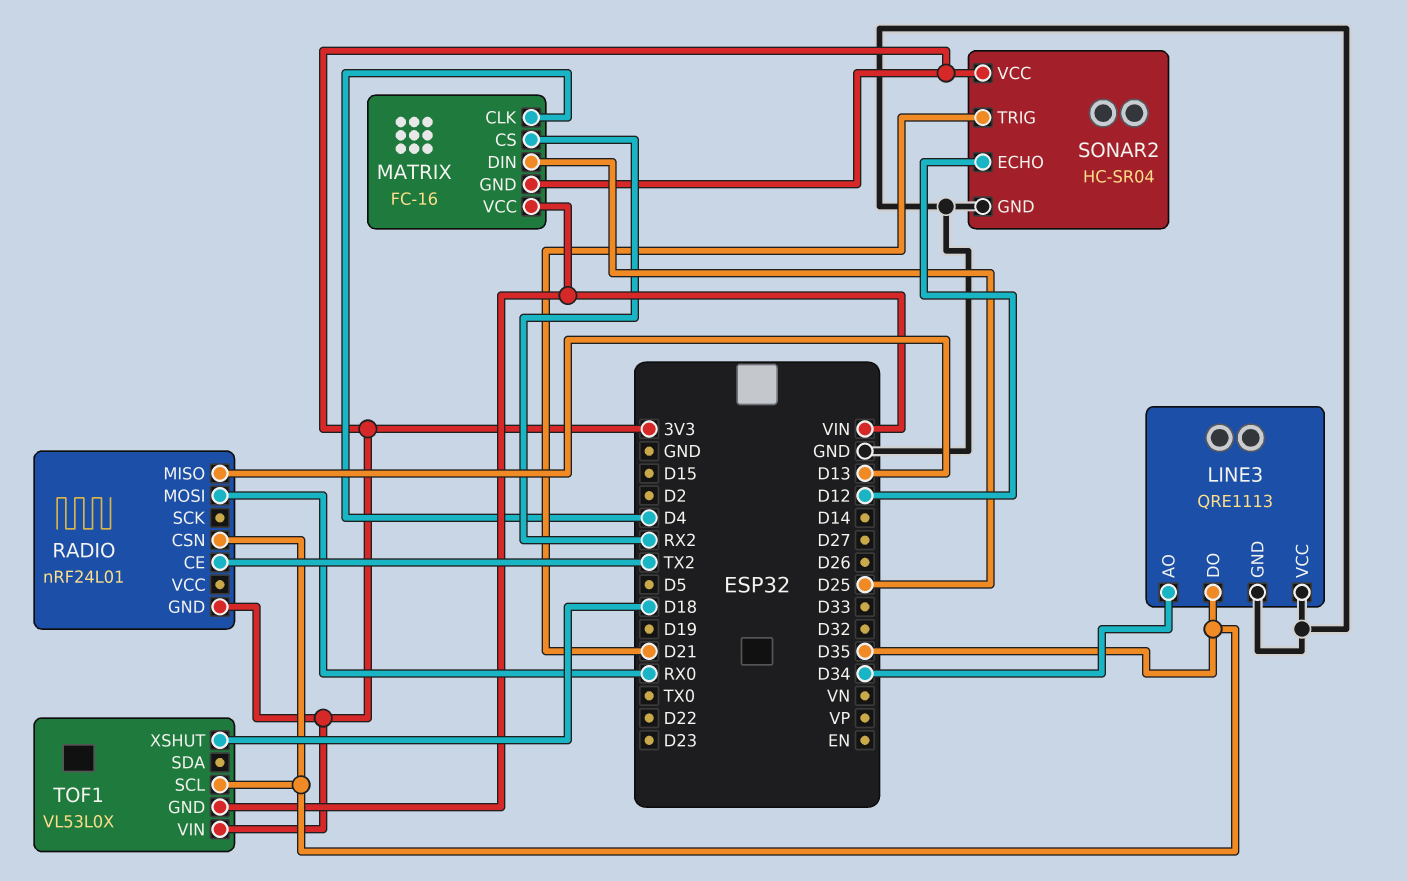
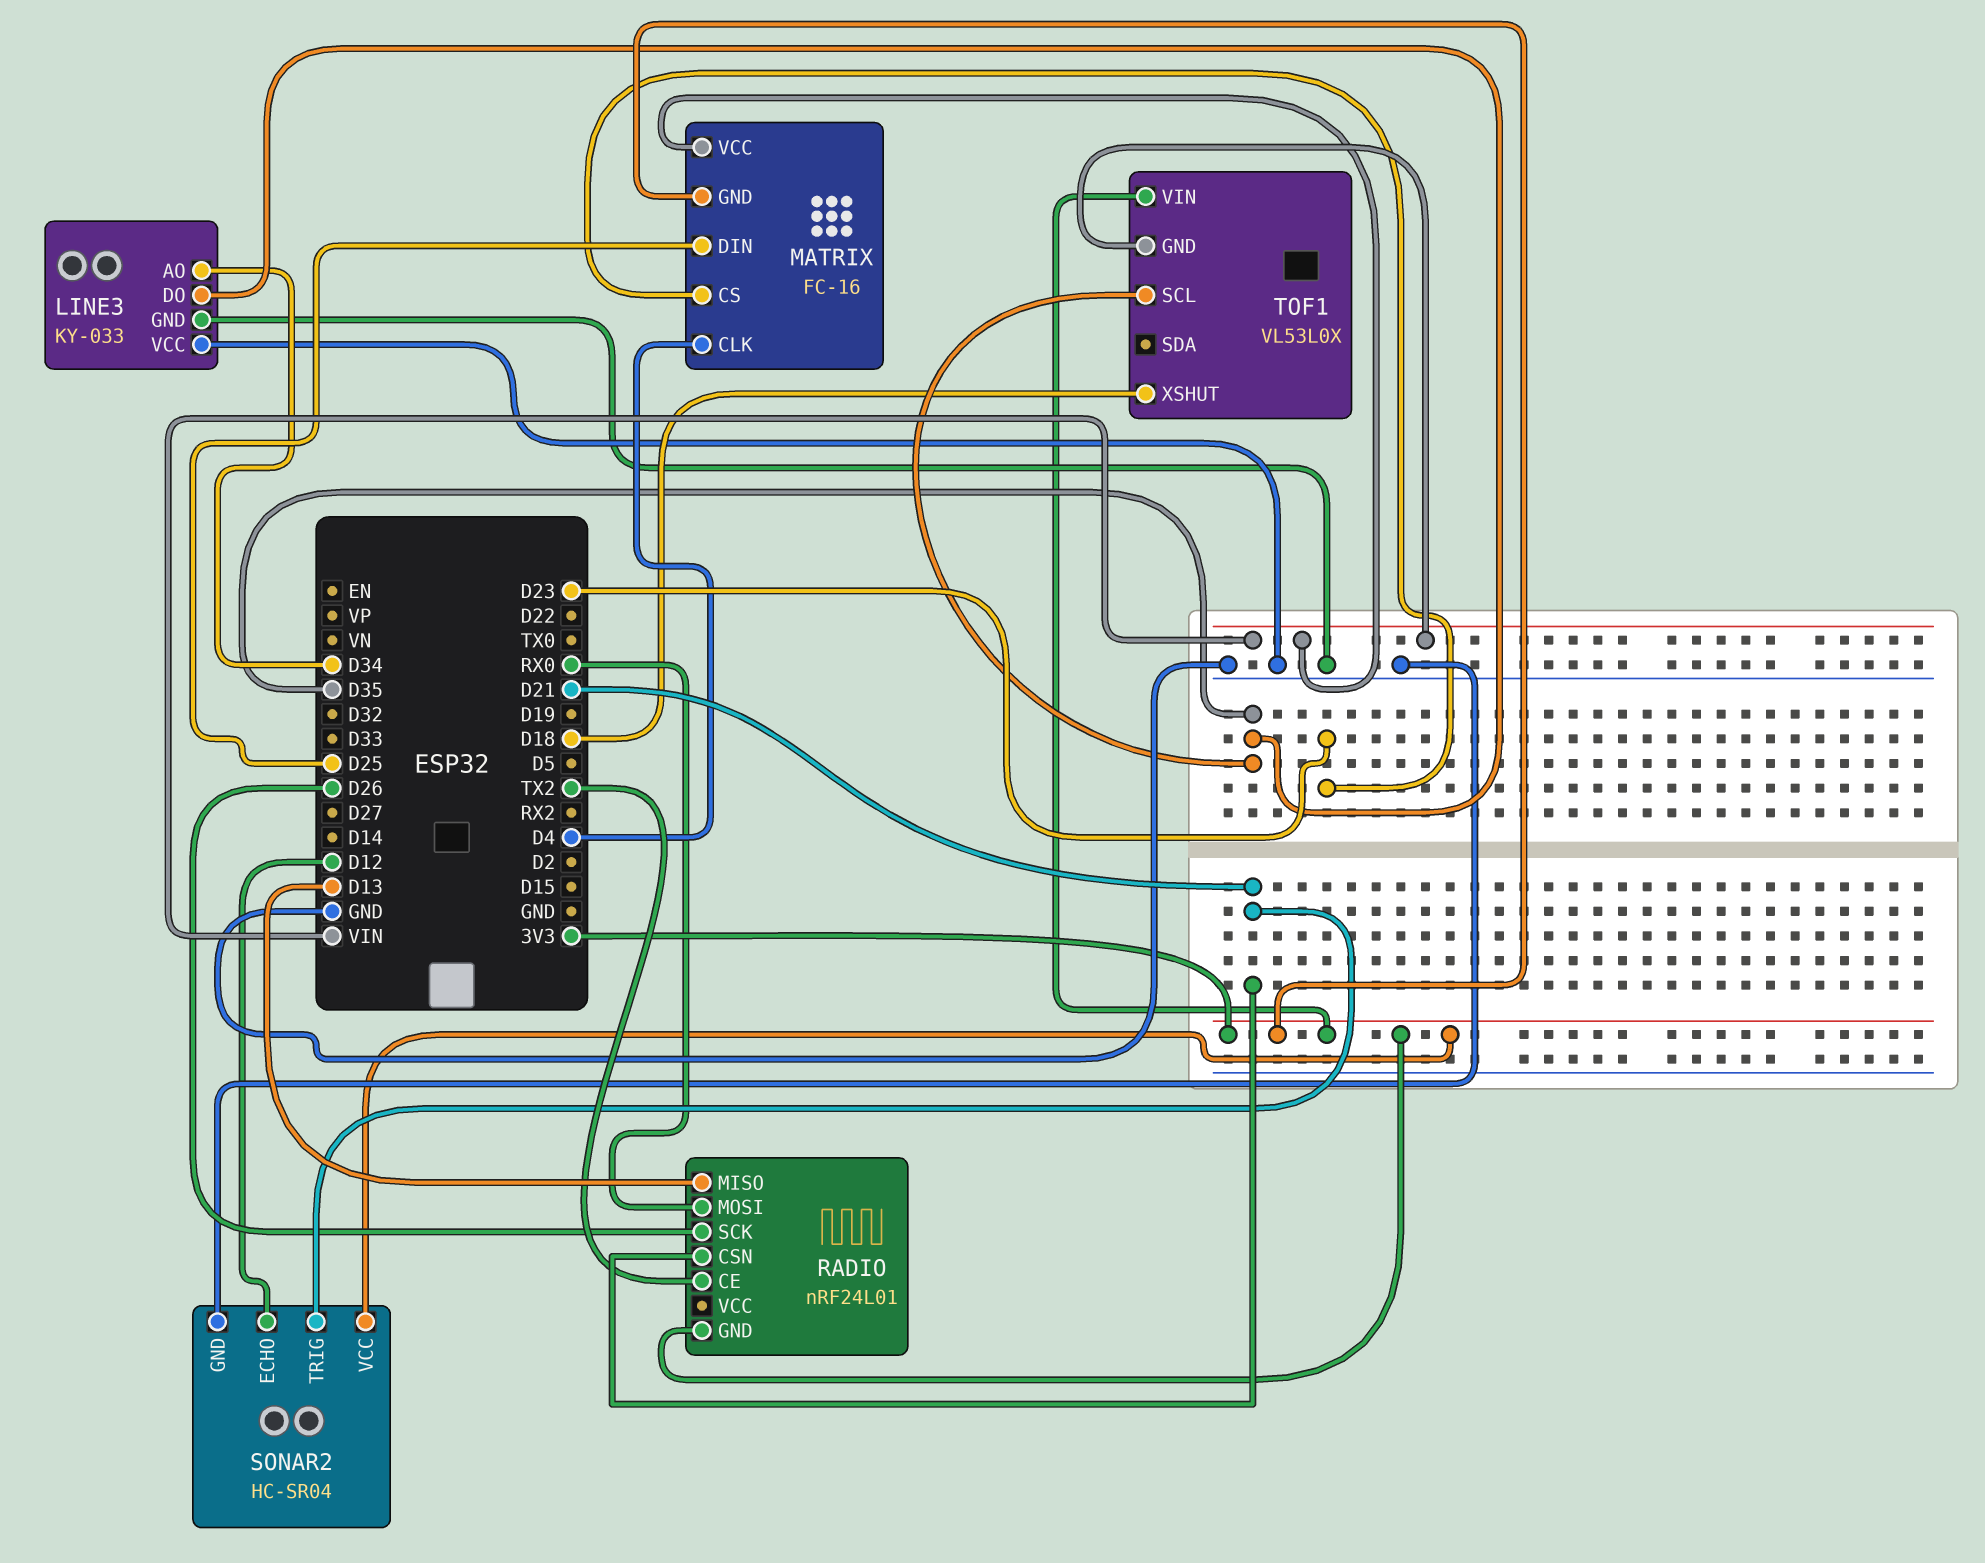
LINE3: QRE1113 -> KY-033
MATRIX pin CS: RX2 -> D23
RADIO pin CSN: D35 -> D21
RADIO pin SCK: none -> D26

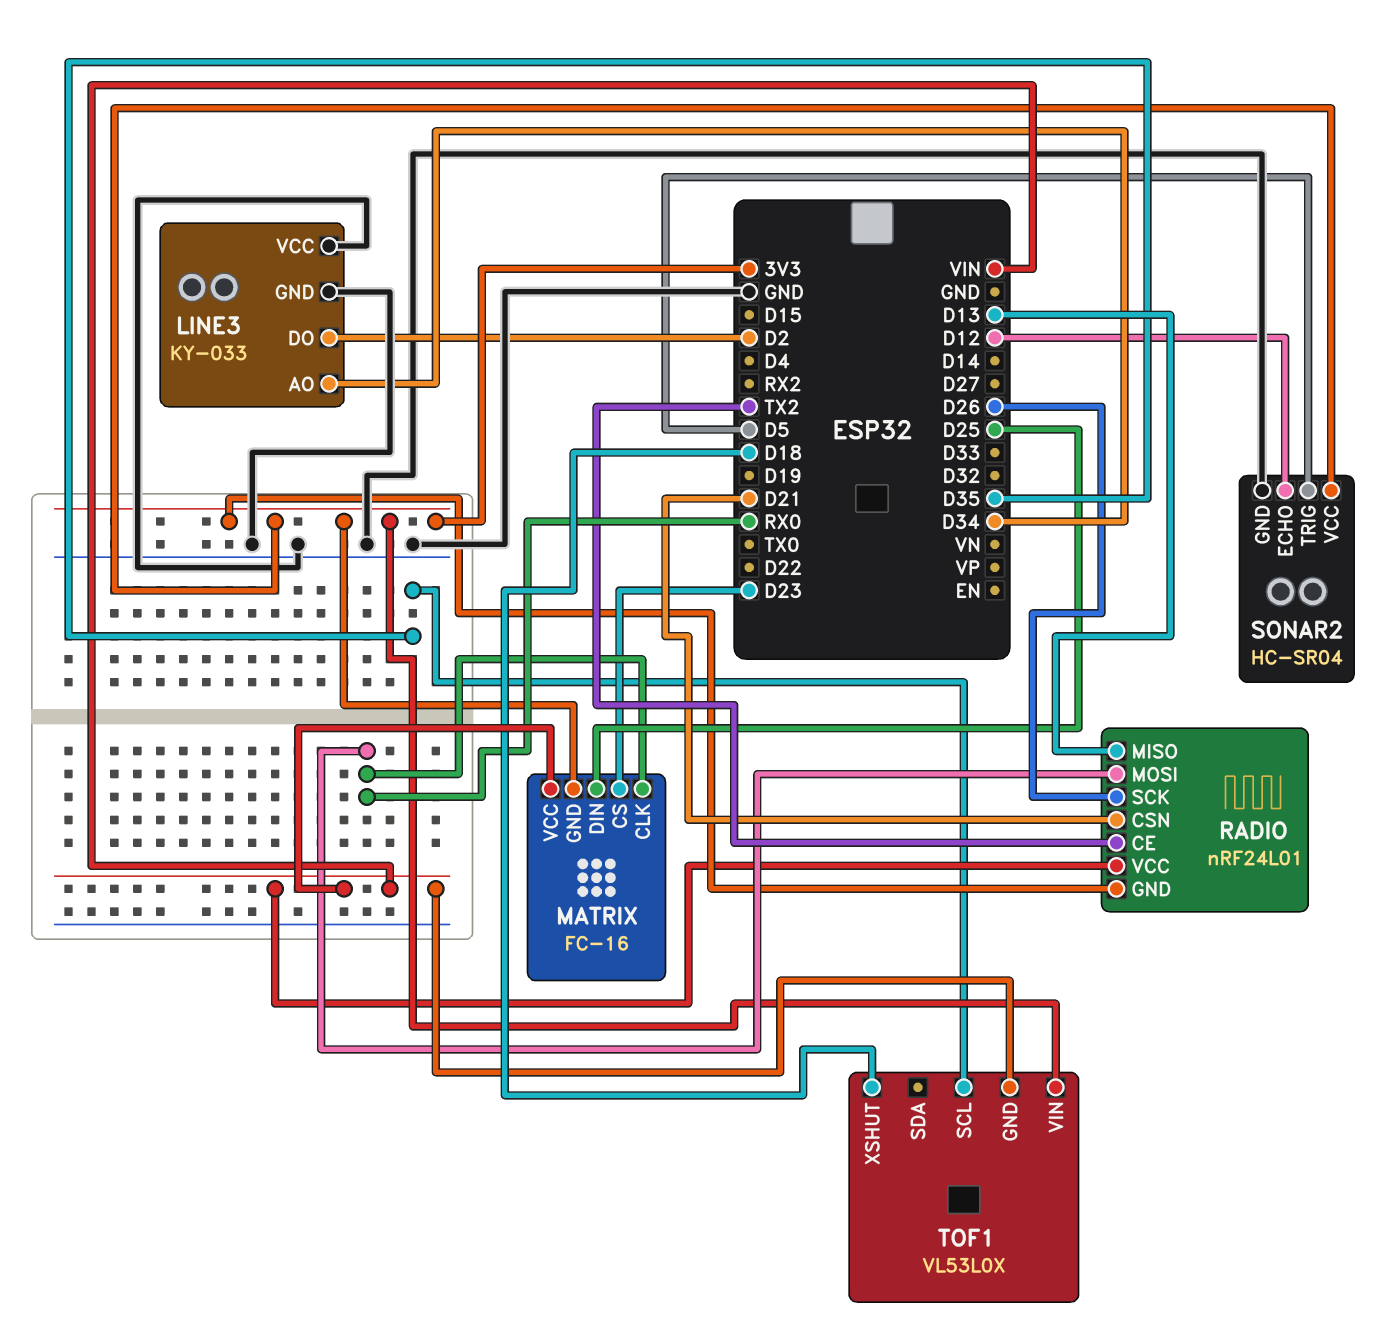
LINE3 pin DO: D35 -> D2
MATRIX pin CLK: D4 -> RX0
RADIO pin VCC: none -> VIN
SONAR2 pin TRIG: D21 -> D5

